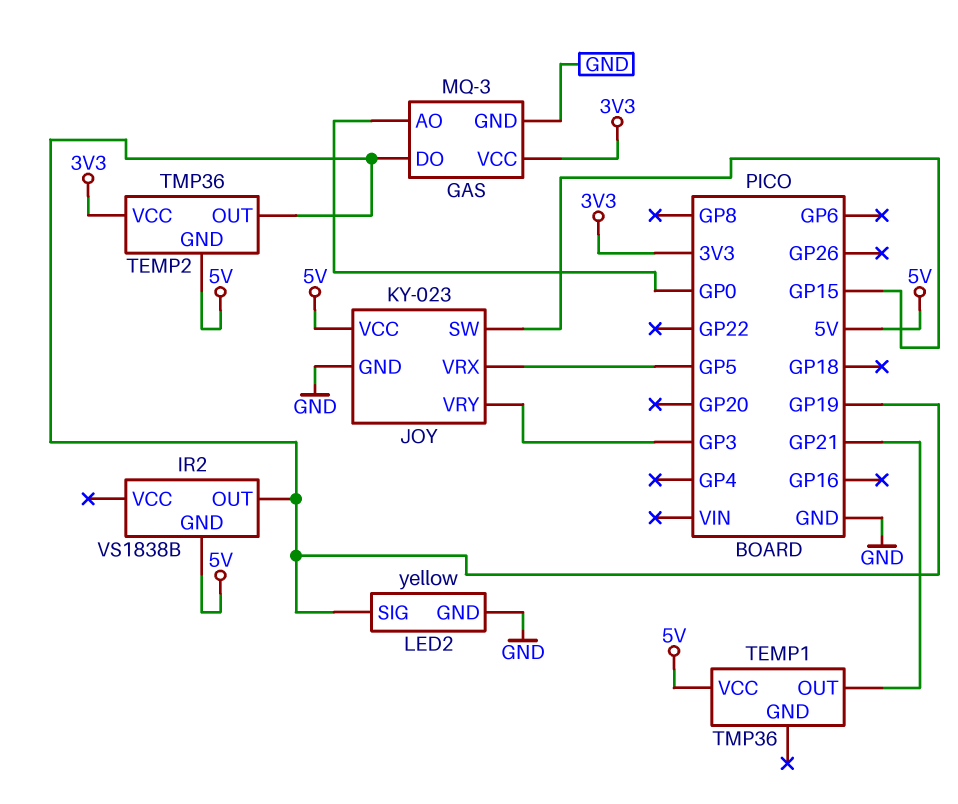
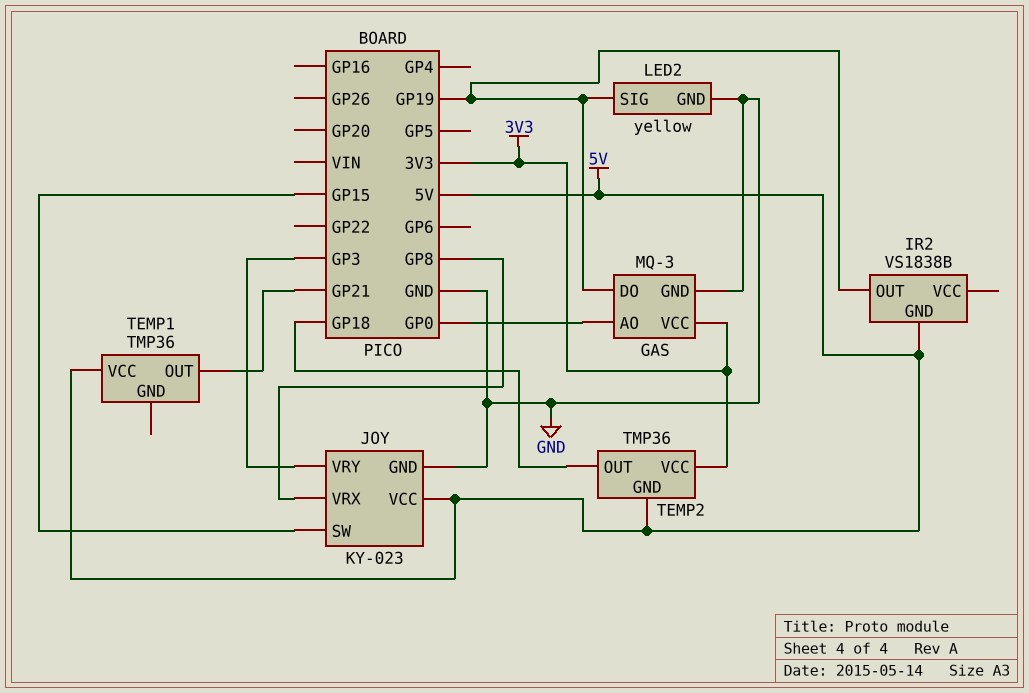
JOY pin VRX: GP5 -> GP8
TEMP2 pin OUT: GP19 -> GP18

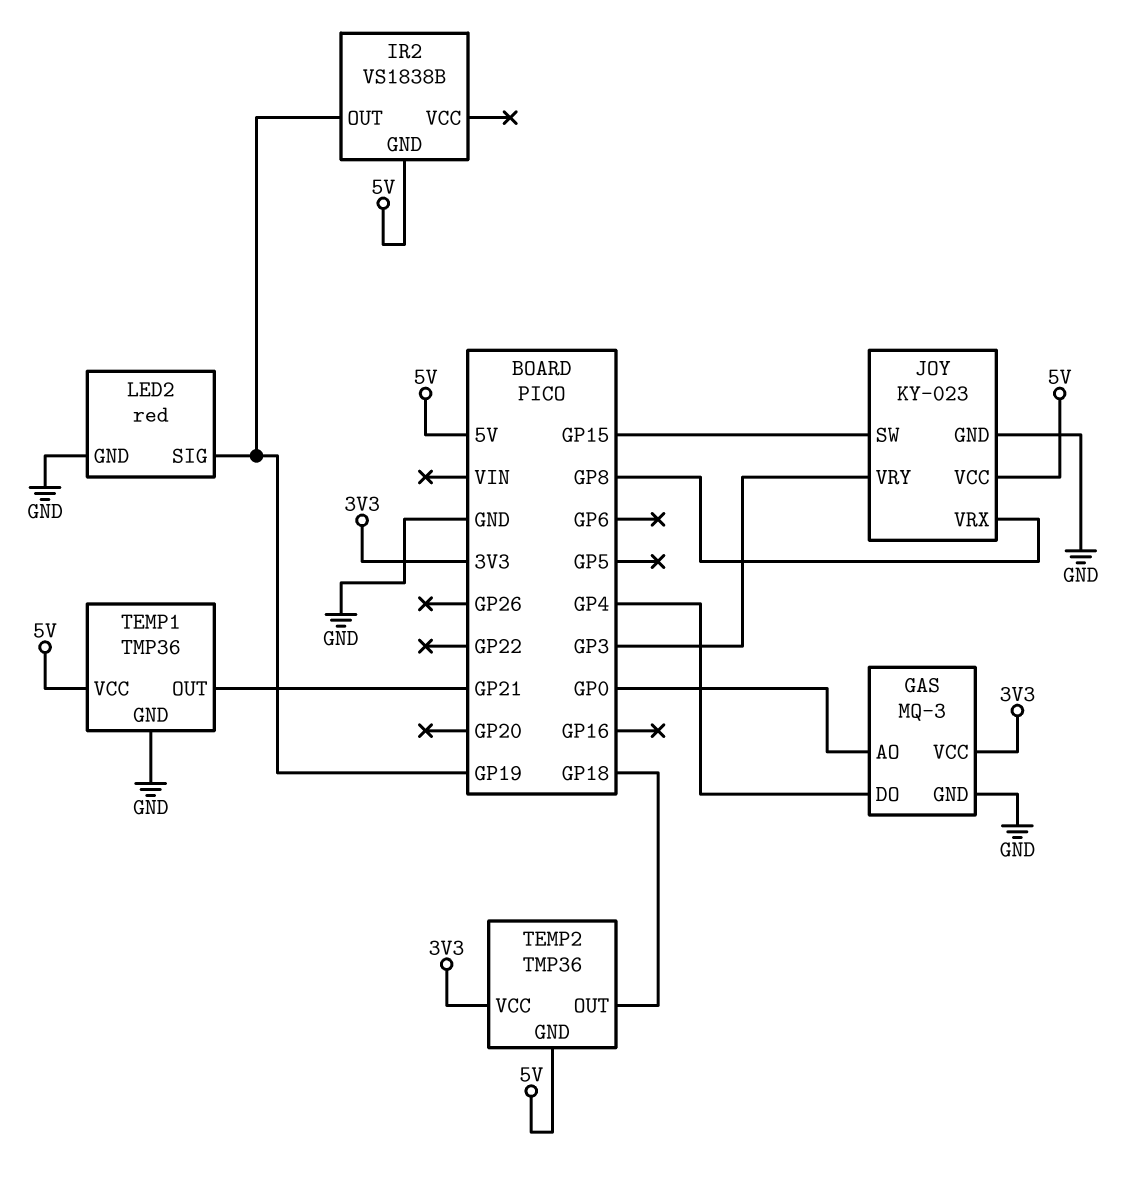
GAS pin DO: GP19 -> GP4
LED2: yellow -> red
TEMP1 pin GND: none -> GND

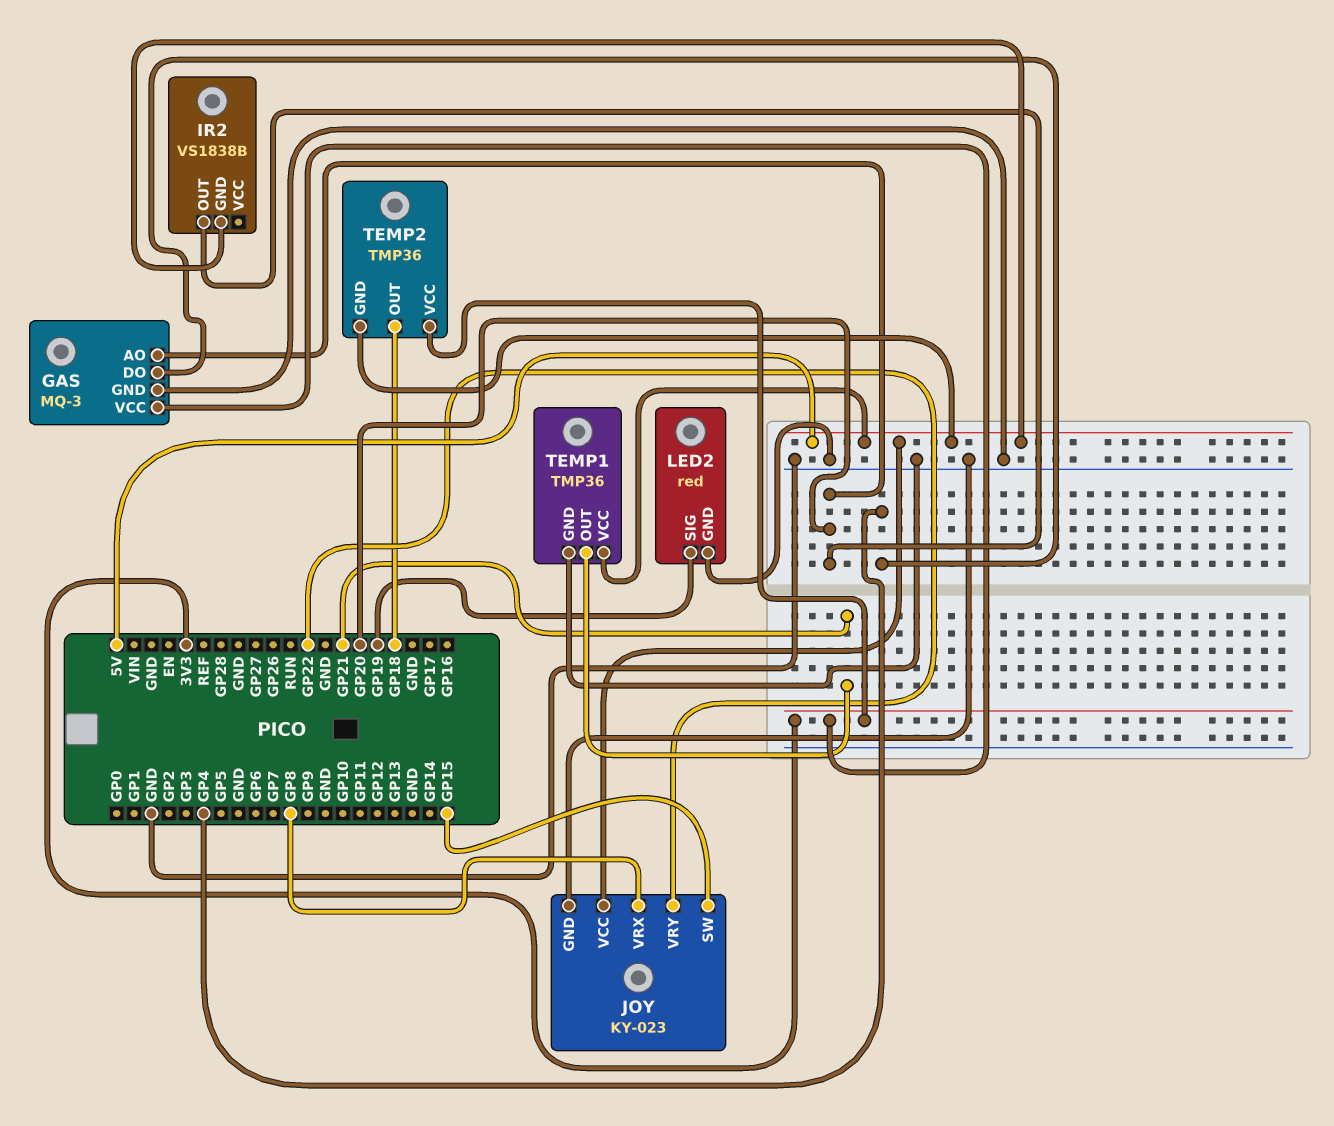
GAS pin AO: GP0 -> GP20
IR2 pin OUT: GP19 -> GP20
JOY pin VRY: GP3 -> GP22

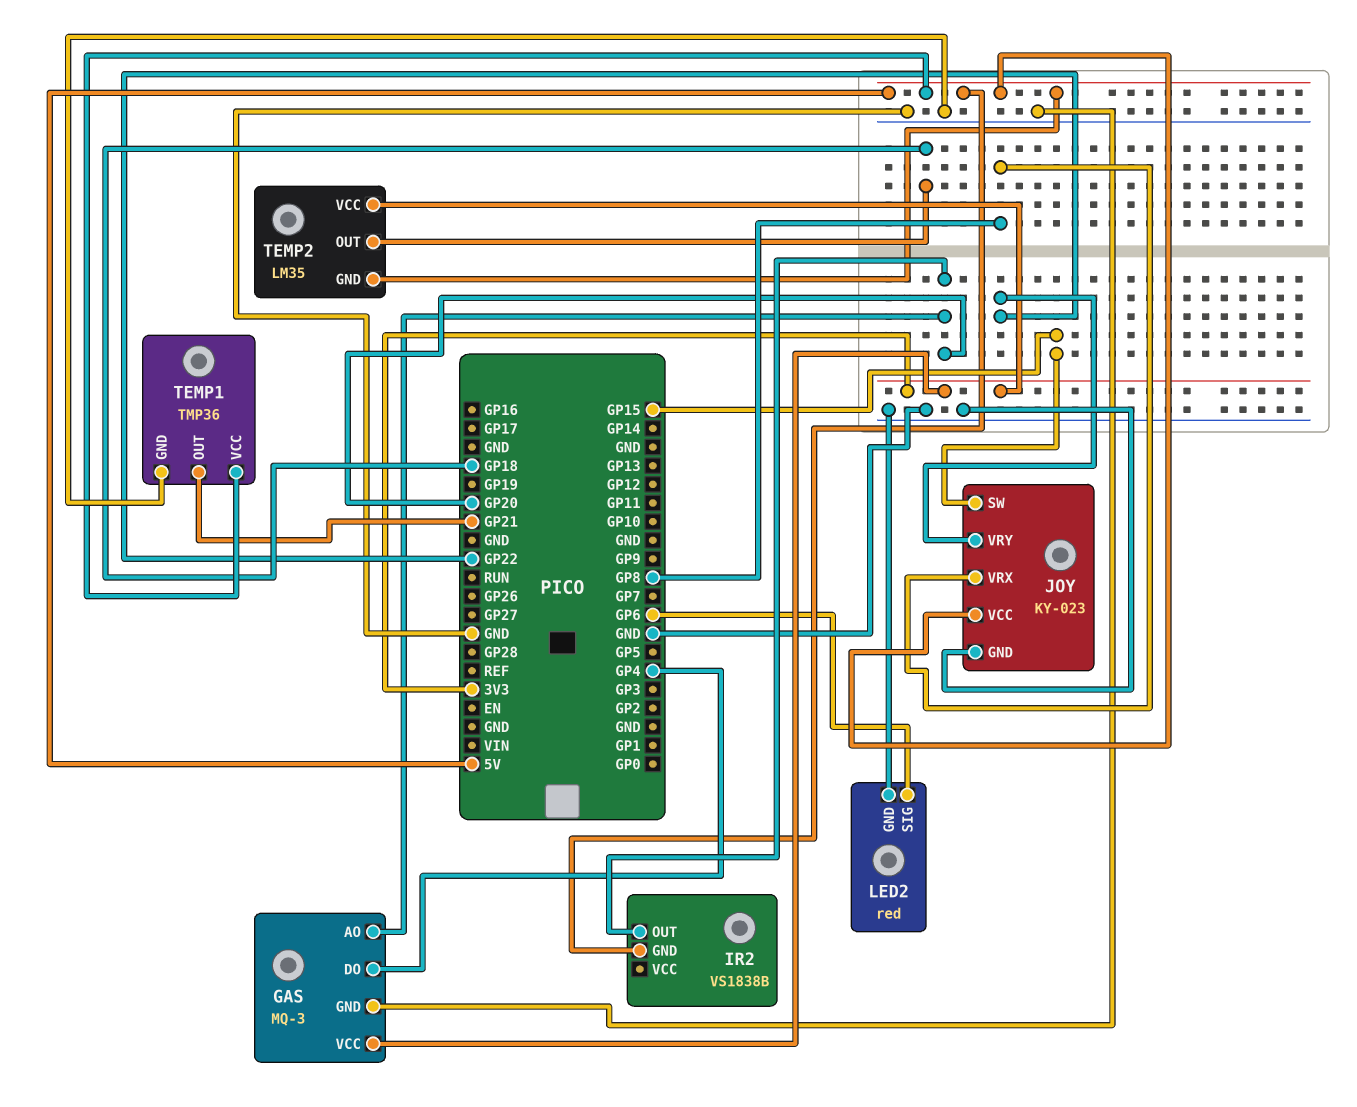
LED2 pin SIG: GP19 -> GP6
TEMP2: TMP36 -> LM35

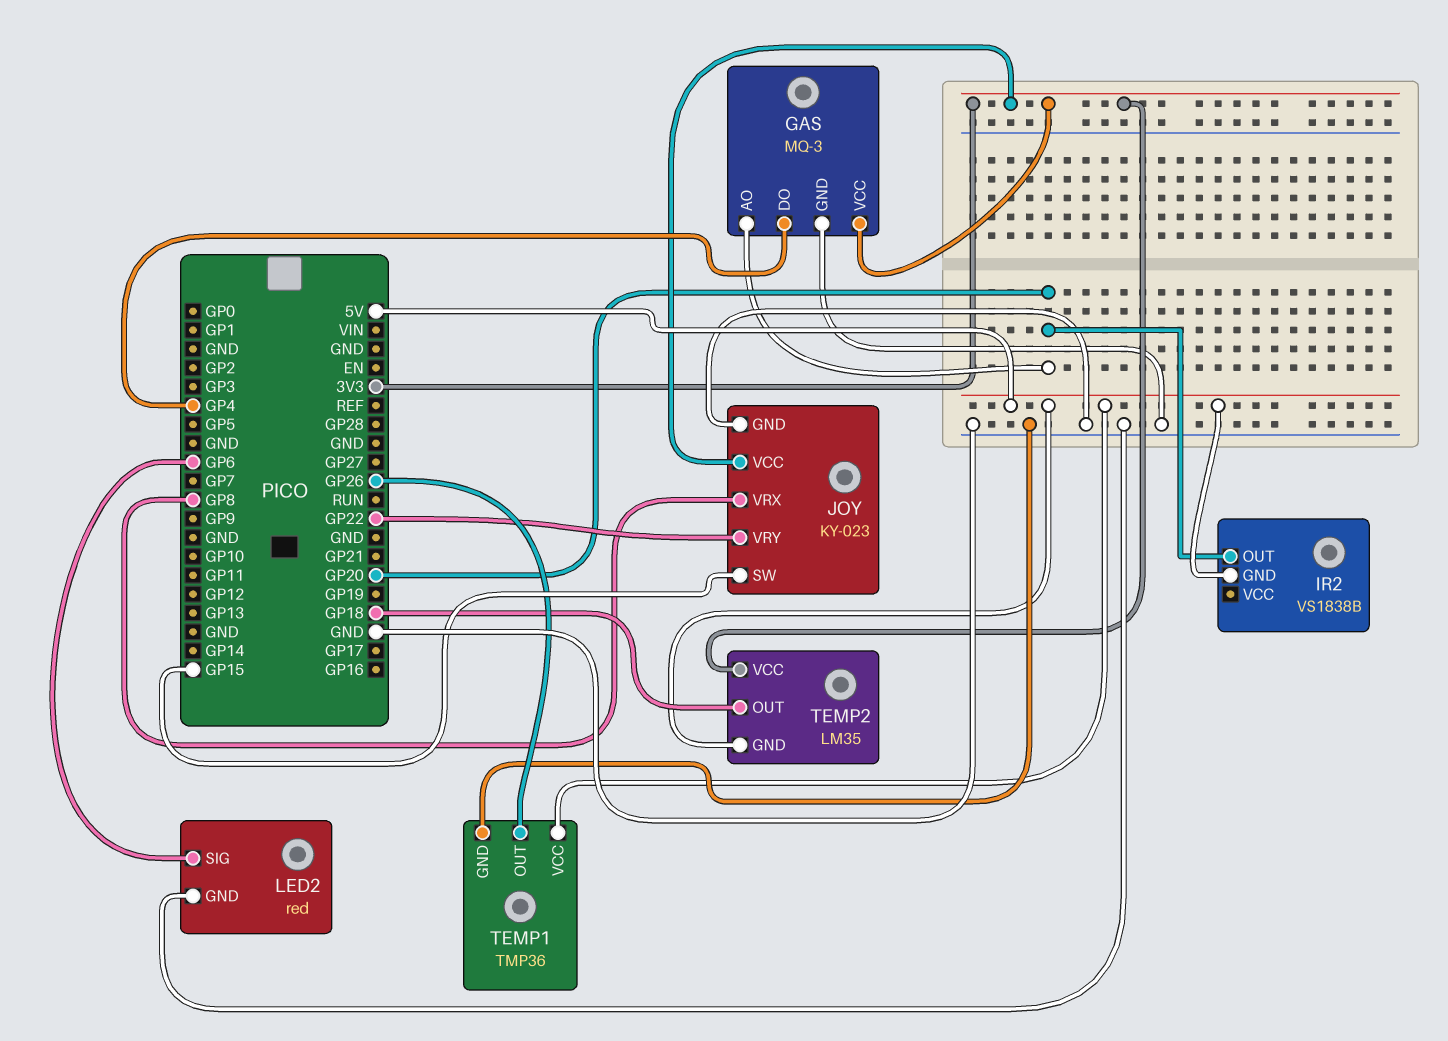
JOY pin VCC: 5V -> 3V3
TEMP1 pin OUT: GP21 -> GP26

